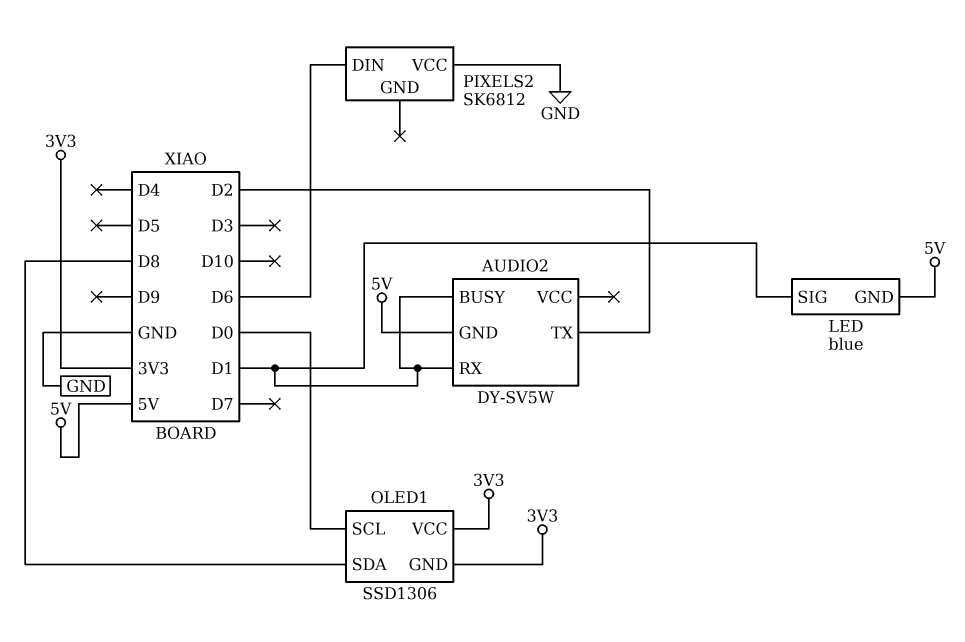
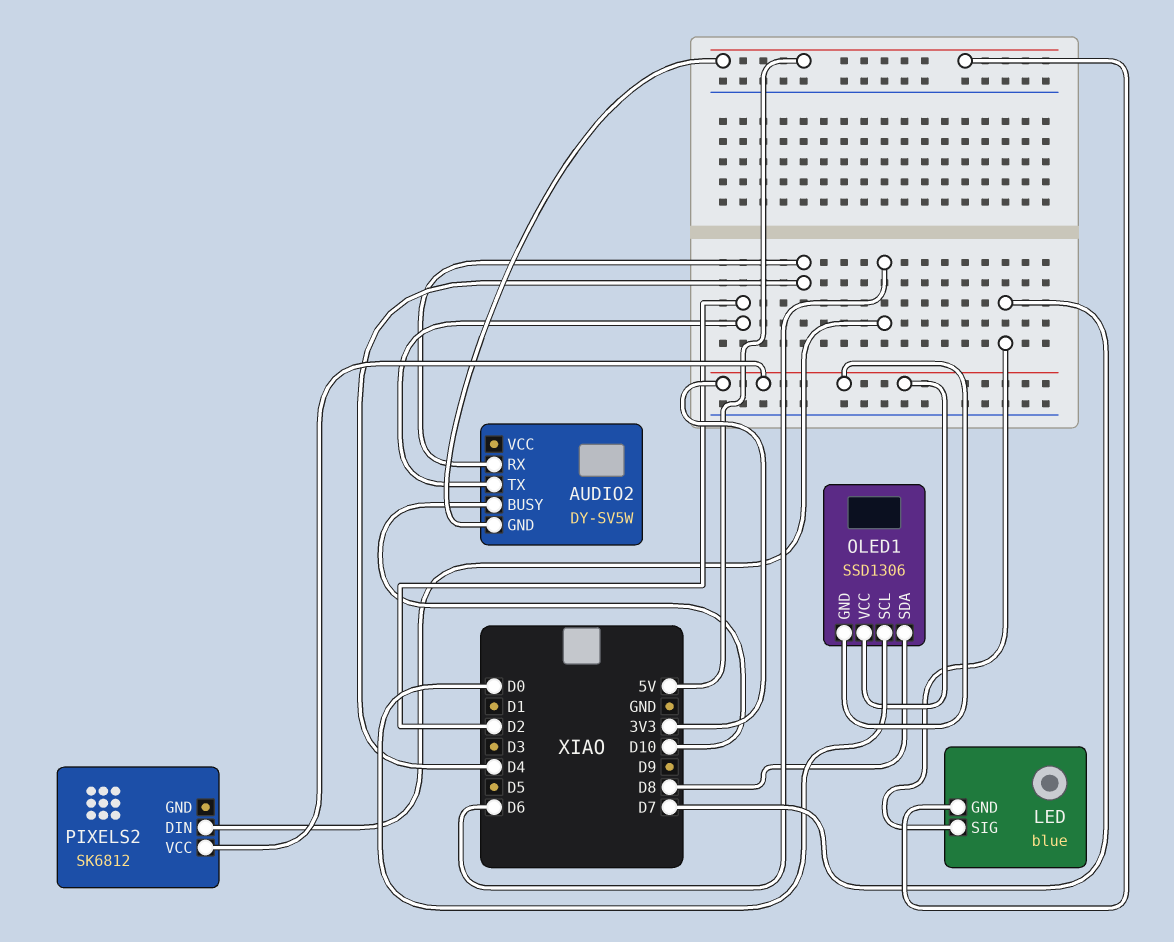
AUDIO2 pin BUSY: D1 -> D10
AUDIO2 pin RX: D1 -> D4
LED pin SIG: D1 -> D7
PIXELS2 pin VCC: GND -> 3V3

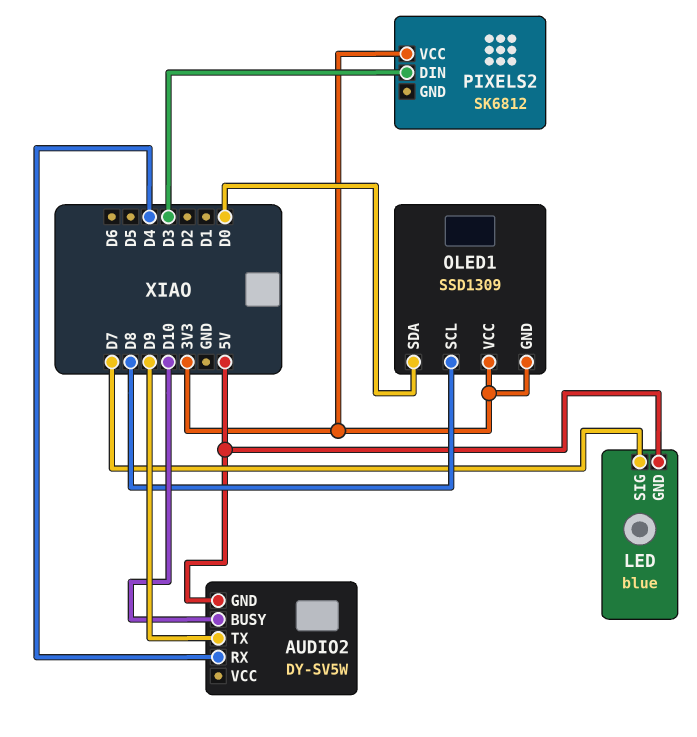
AUDIO2 pin TX: D2 -> D9
OLED1: SSD1306 -> SSD1309
OLED1 pin SCL: D0 -> D8
OLED1 pin SDA: D8 -> D0
PIXELS2 pin DIN: D6 -> D3

